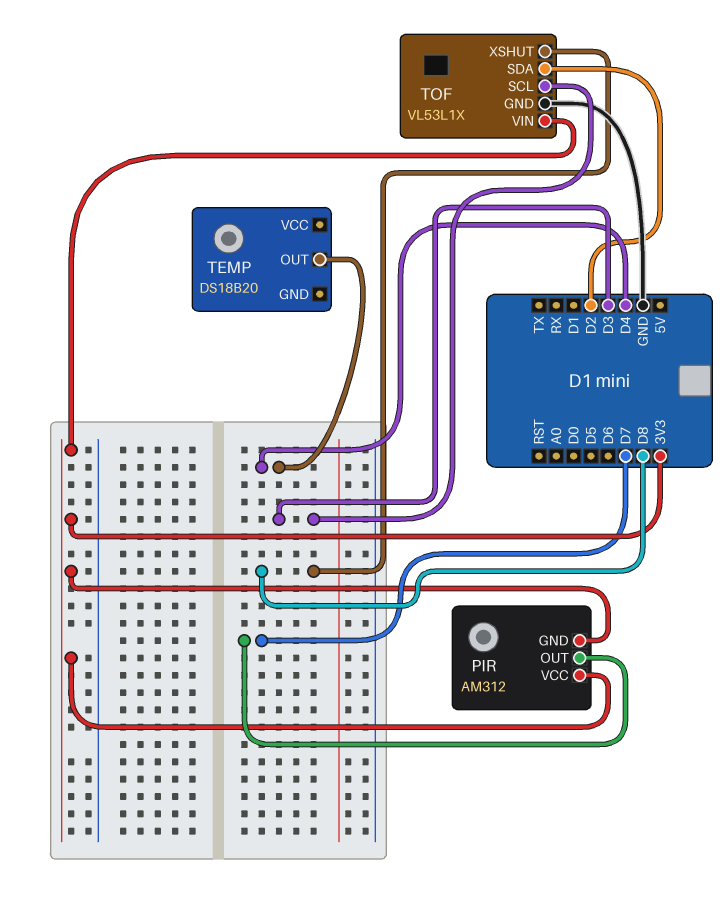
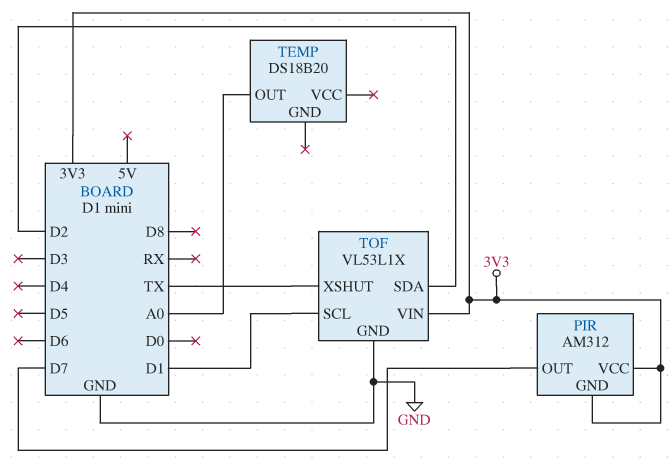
TEMP pin OUT: D4 -> A0
TOF pin SCL: D3 -> D1
TOF pin XSHUT: D8 -> TX

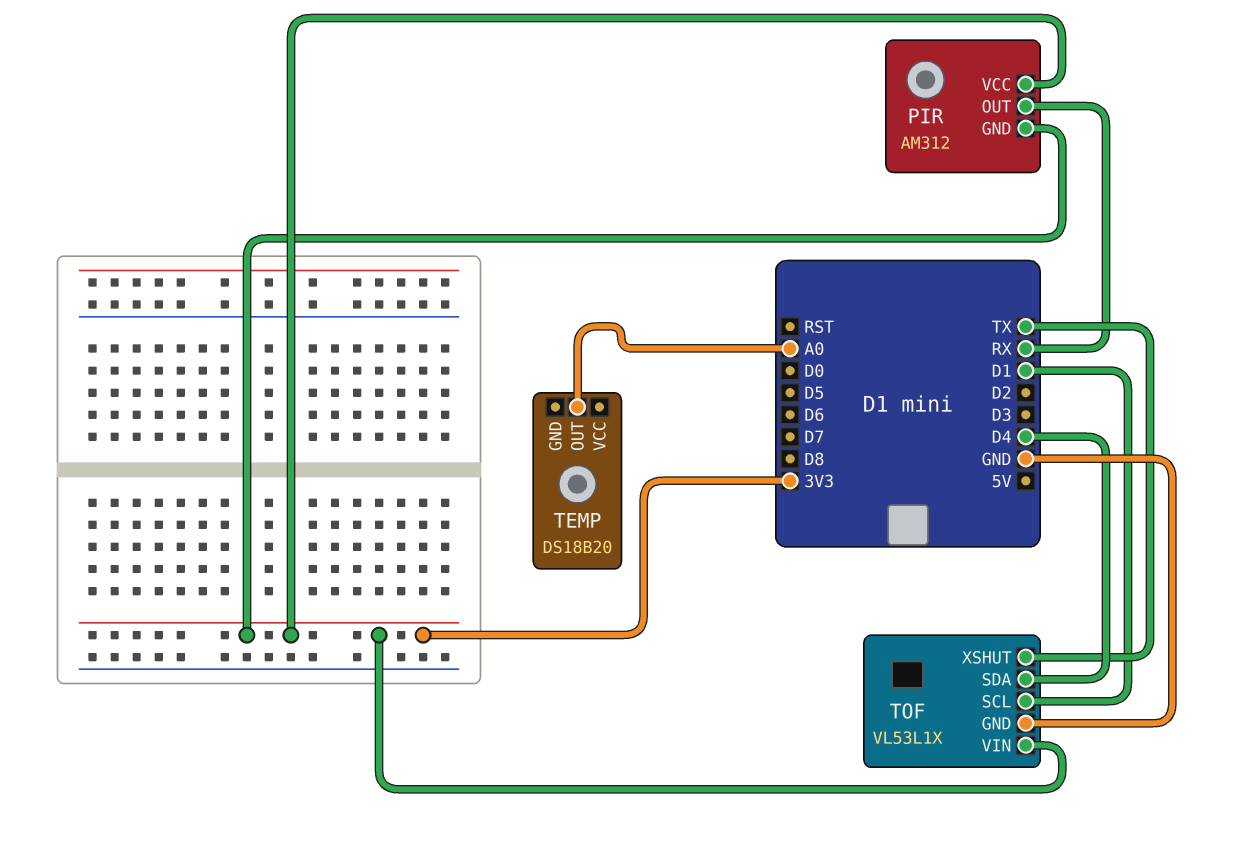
PIR pin OUT: D7 -> RX
TOF pin SDA: D2 -> D4

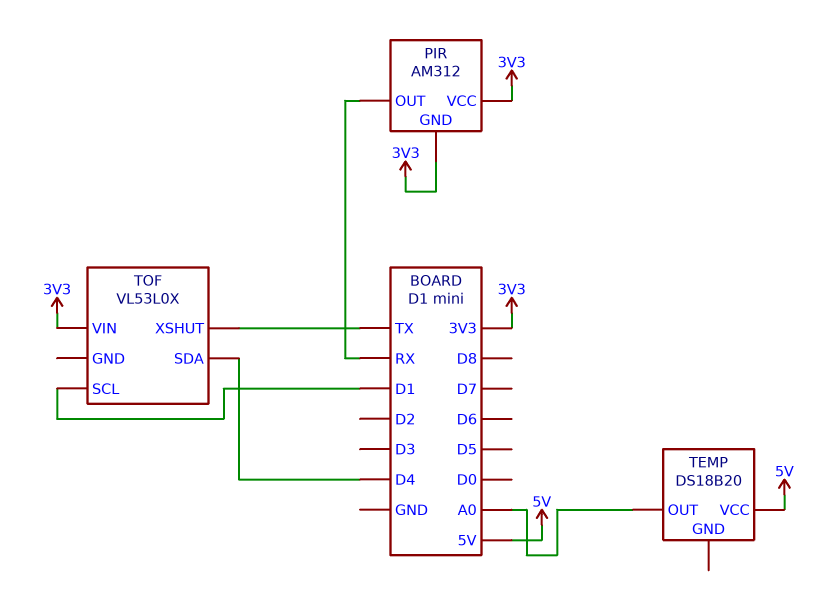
TEMP pin VCC: none -> 5V
TOF: VL53L1X -> VL53L0X
TOF pin GND: GND -> none

